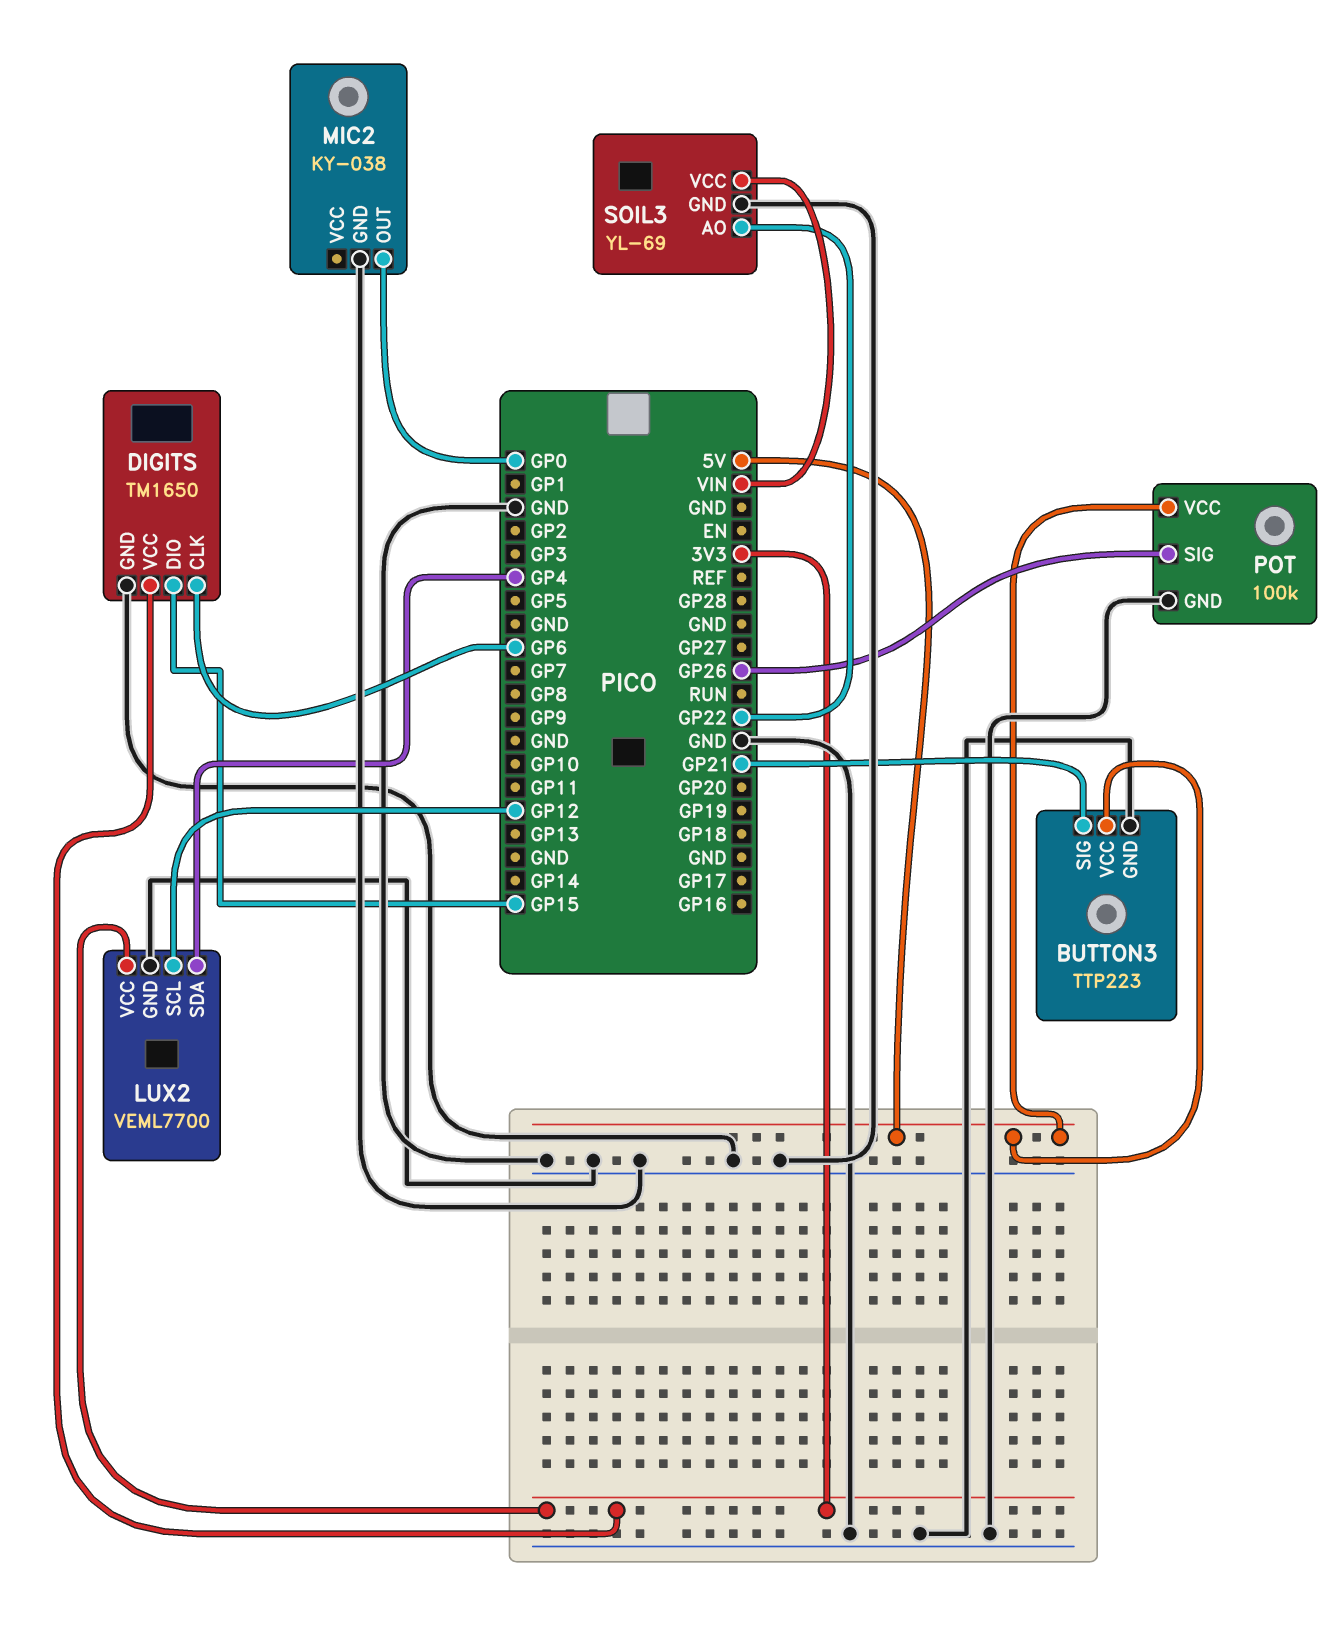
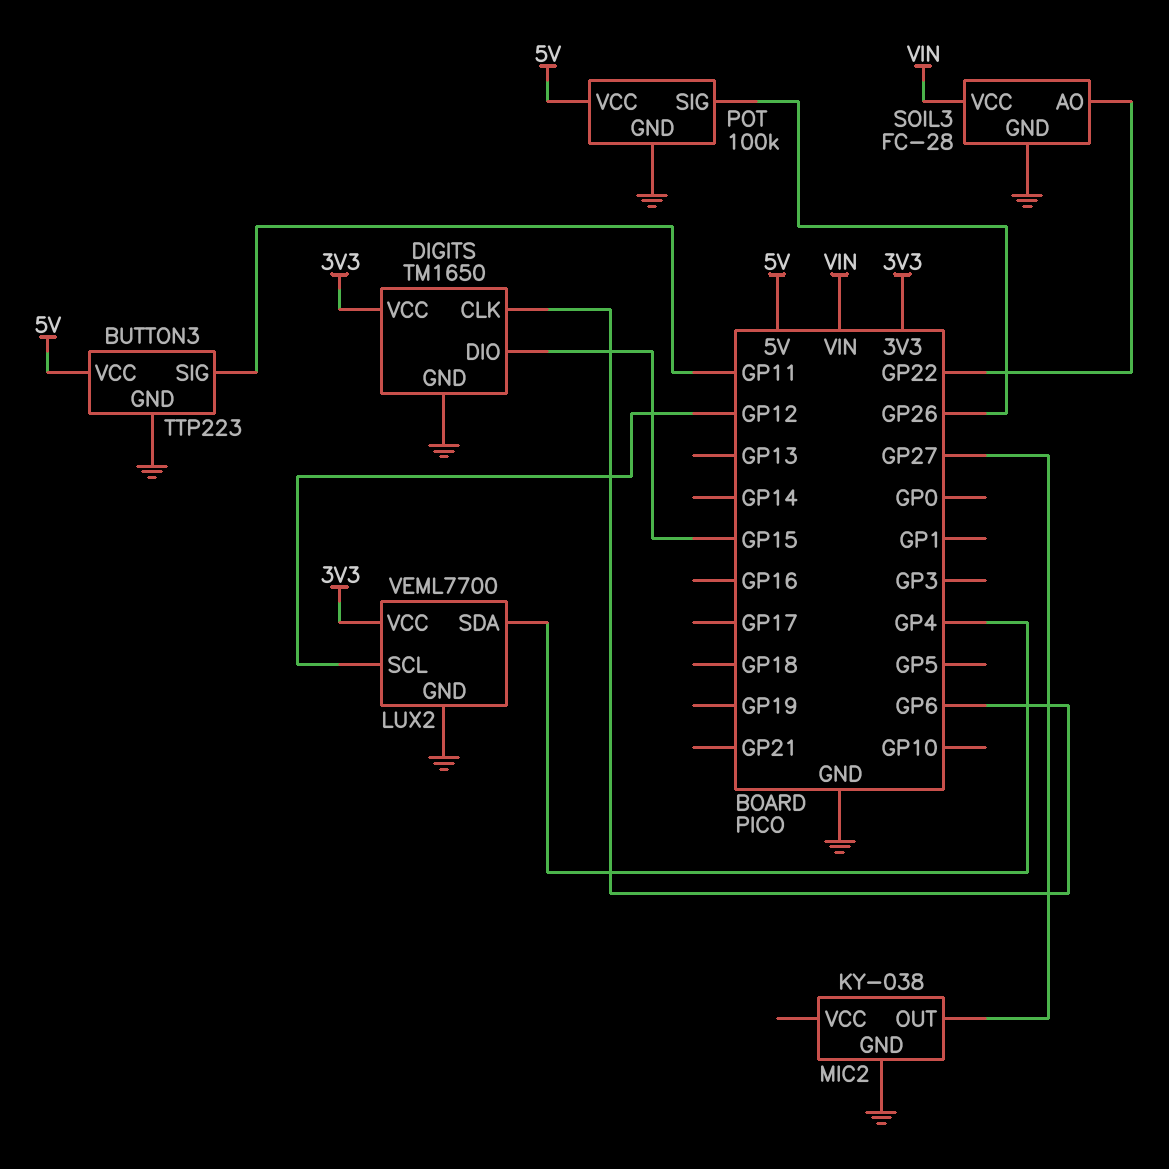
BUTTON3 pin SIG: GP21 -> GP11
MIC2 pin OUT: GP0 -> GP27
SOIL3: YL-69 -> FC-28

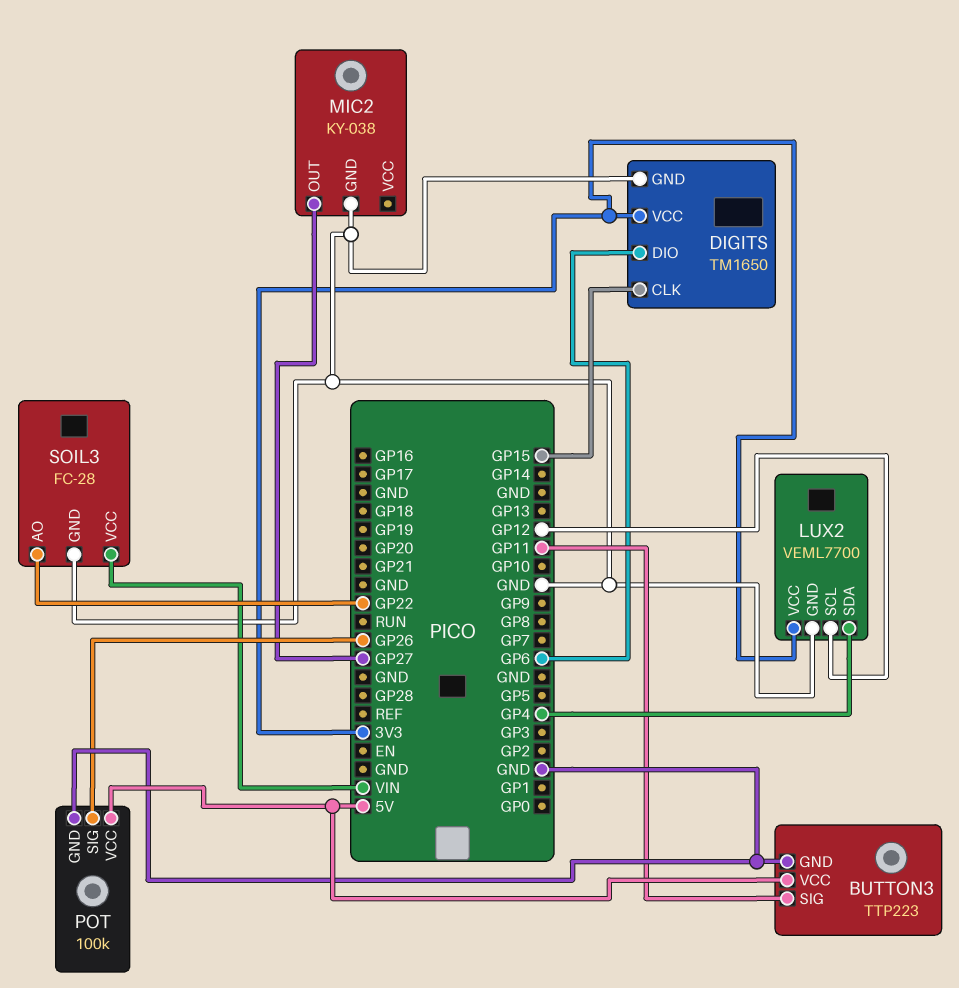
DIGITS pin CLK: GP6 -> GP15
DIGITS pin DIO: GP15 -> GP6

